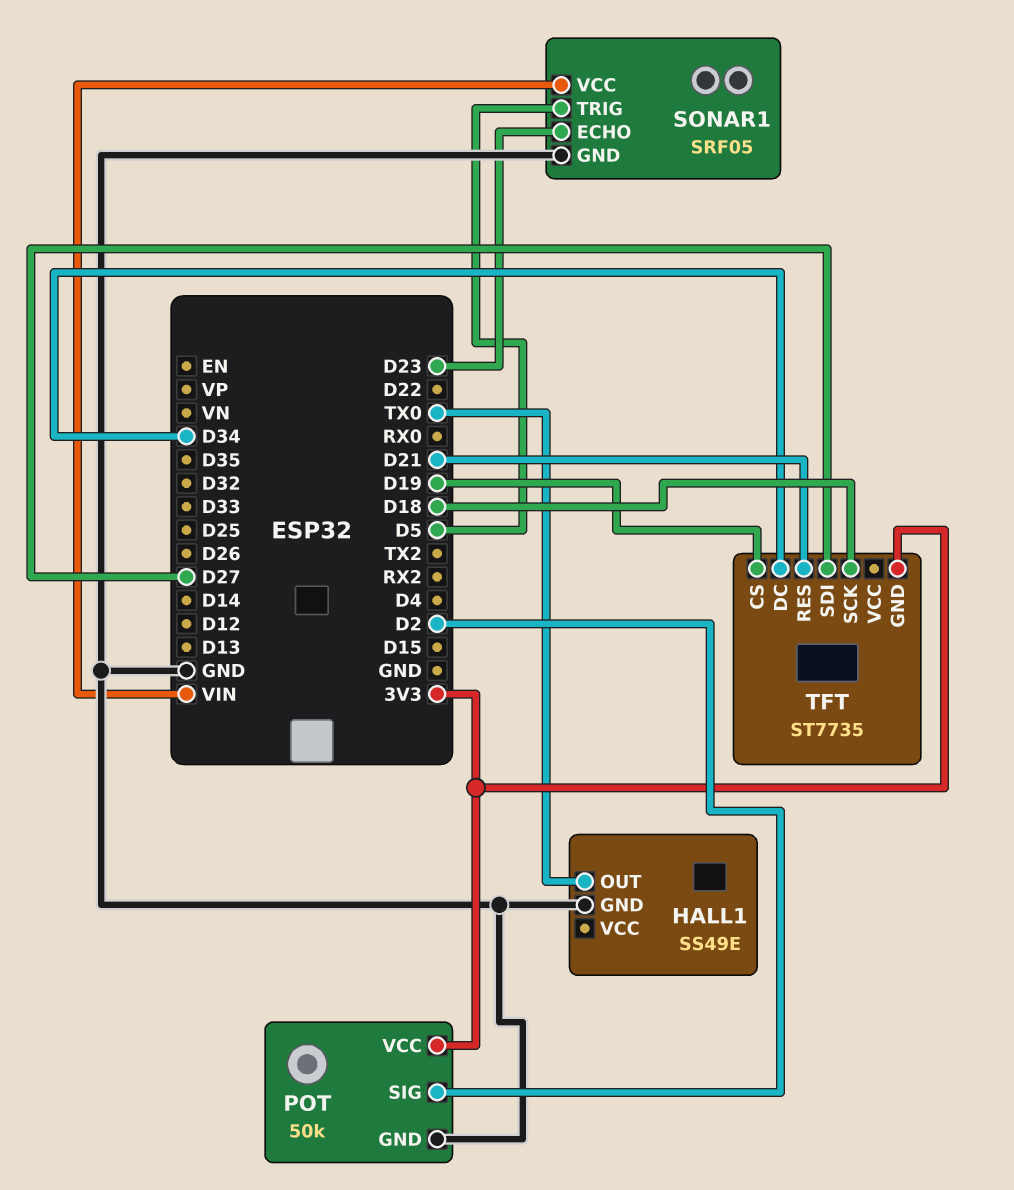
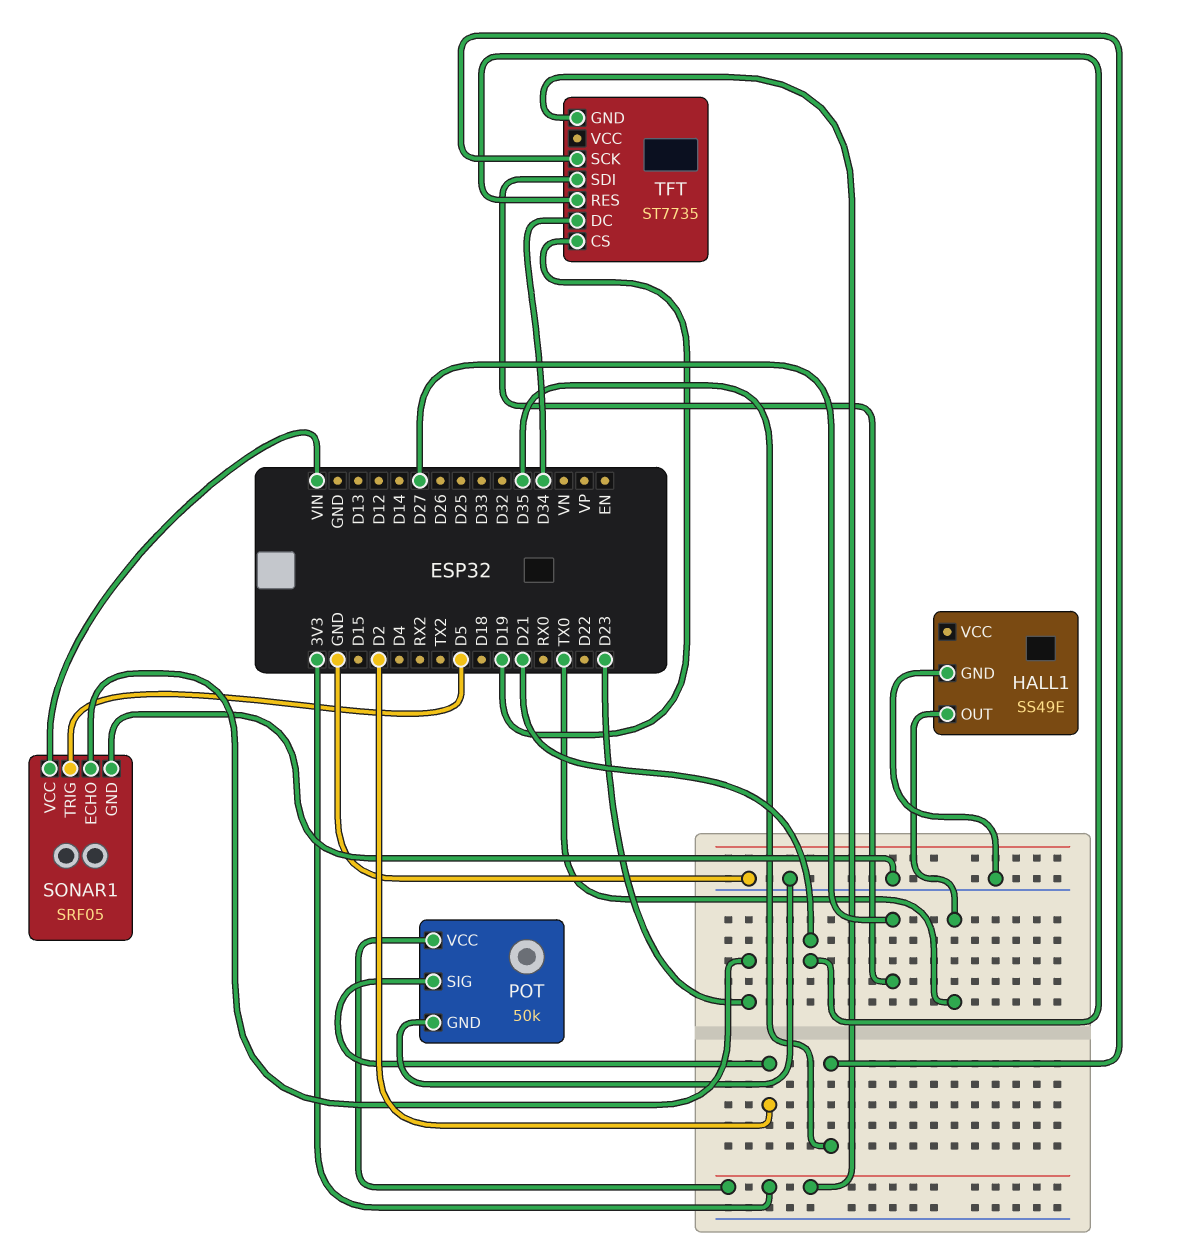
TFT pin SCK: D18 -> D35

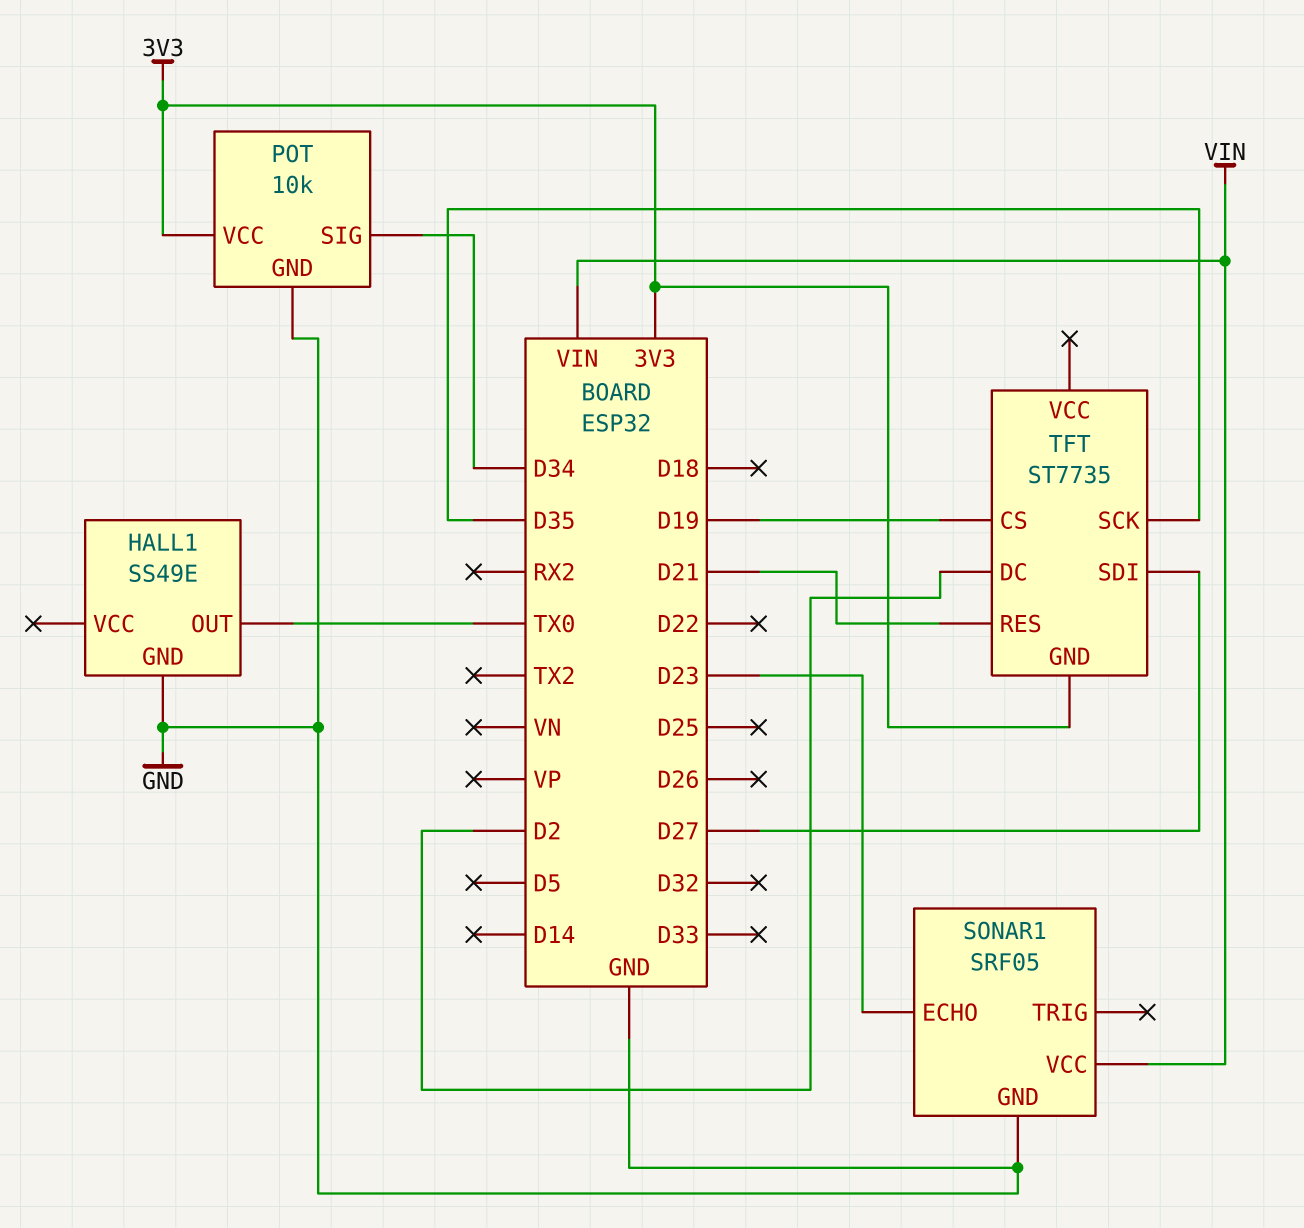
POT: 50k -> 10k
POT pin SIG: D2 -> D34
SONAR1 pin TRIG: D5 -> none
TFT pin DC: D34 -> D2

